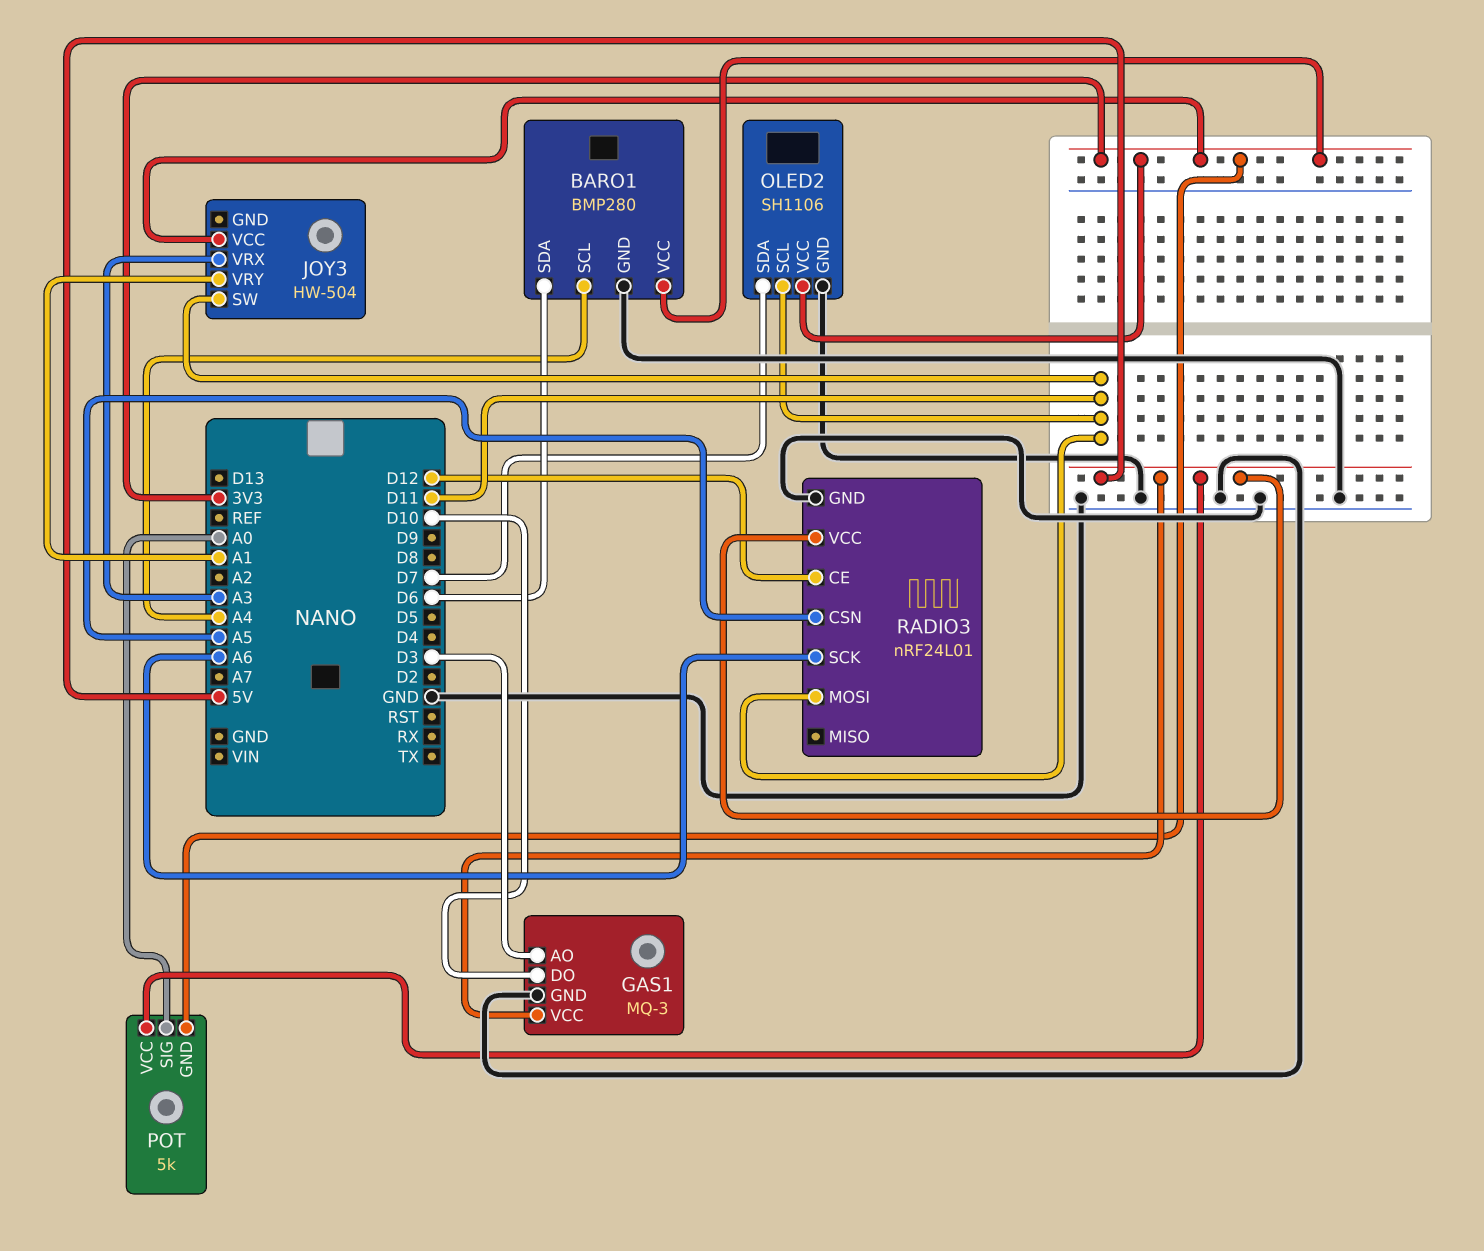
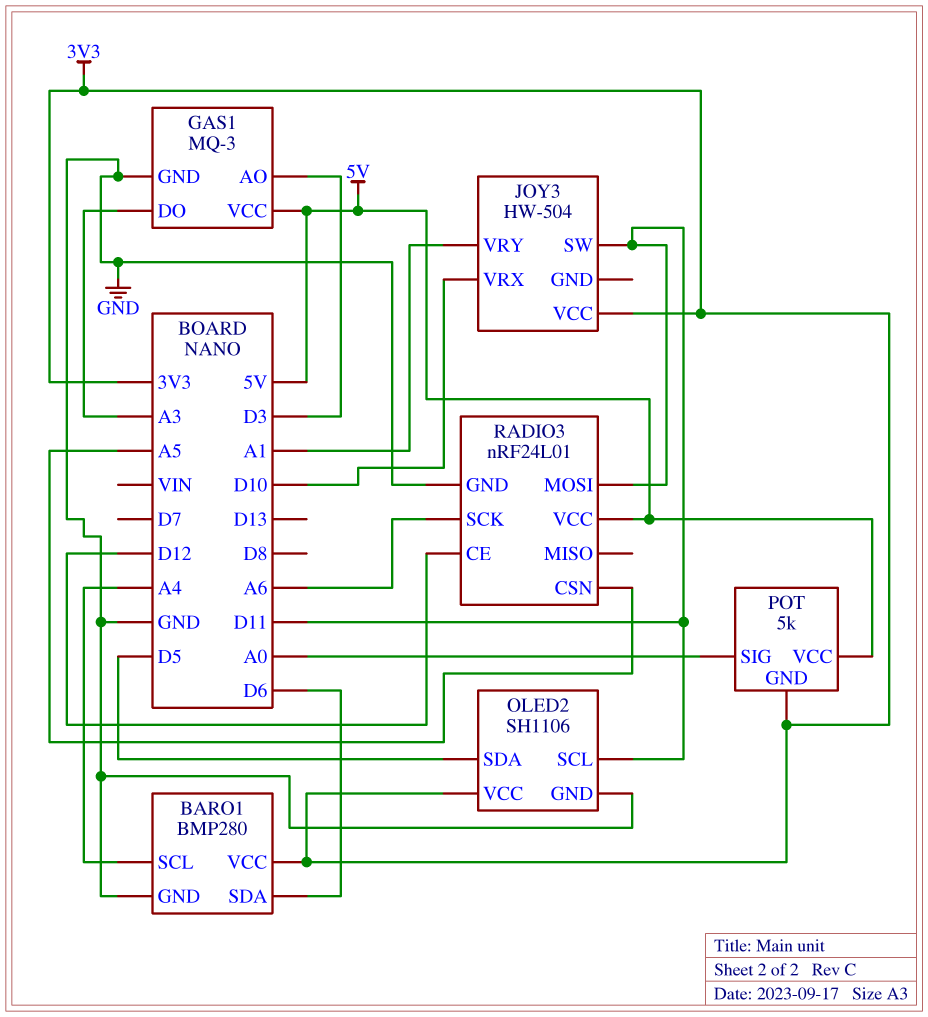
GAS1 pin DO: D10 -> A3
JOY3 pin VRX: A3 -> D10
OLED2 pin SDA: D7 -> D5

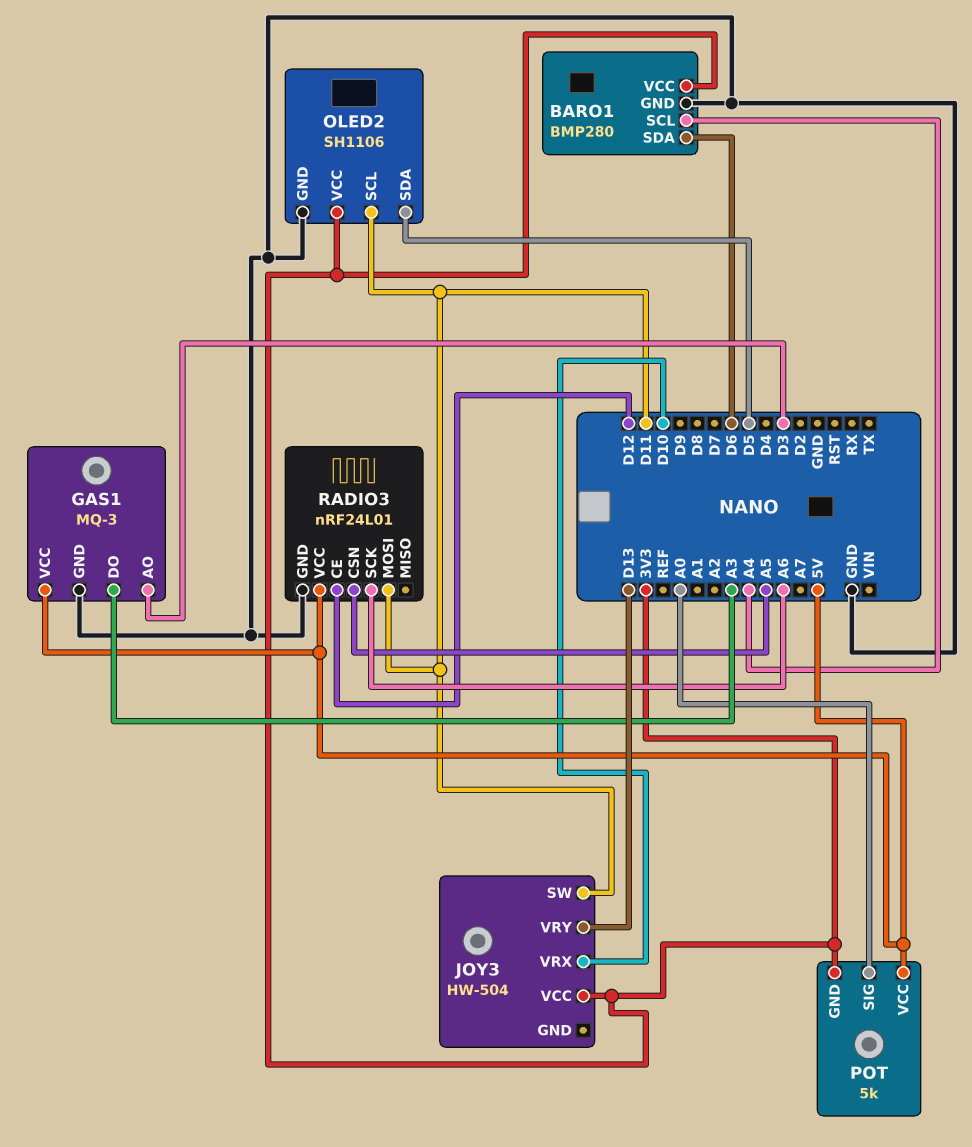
JOY3 pin VRY: A1 -> D13

